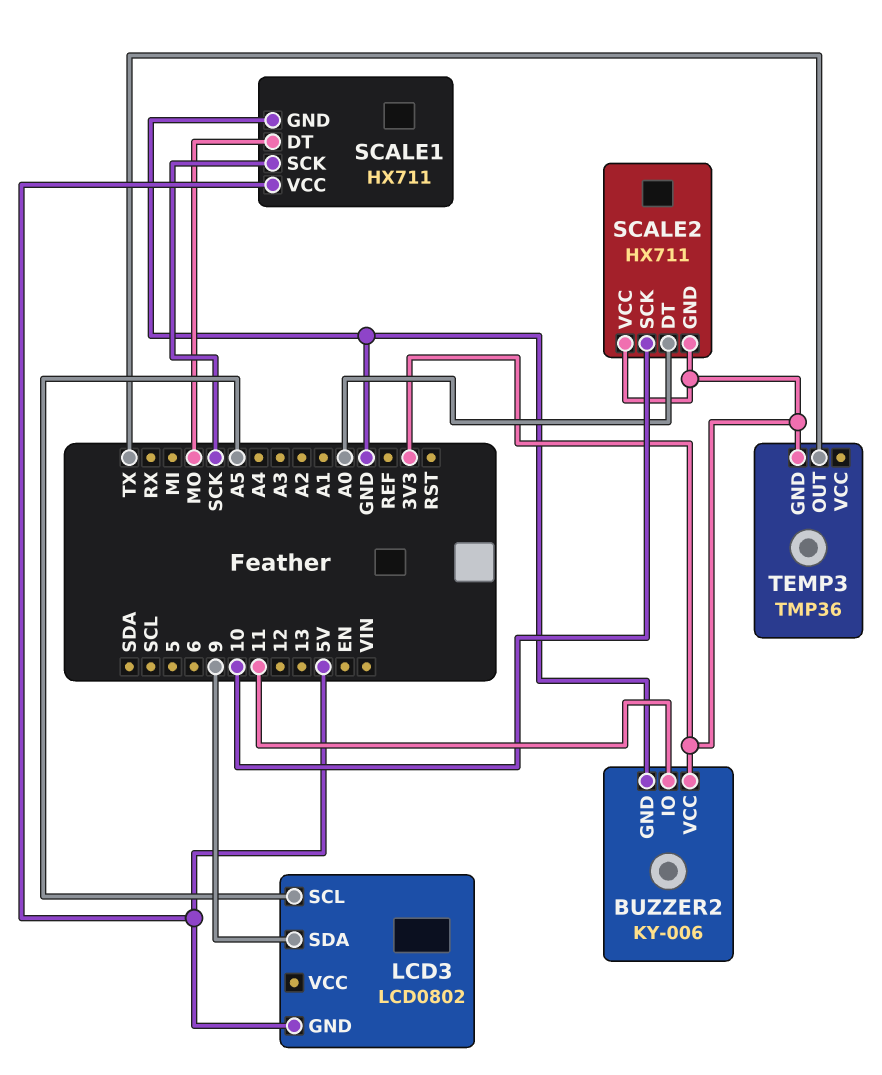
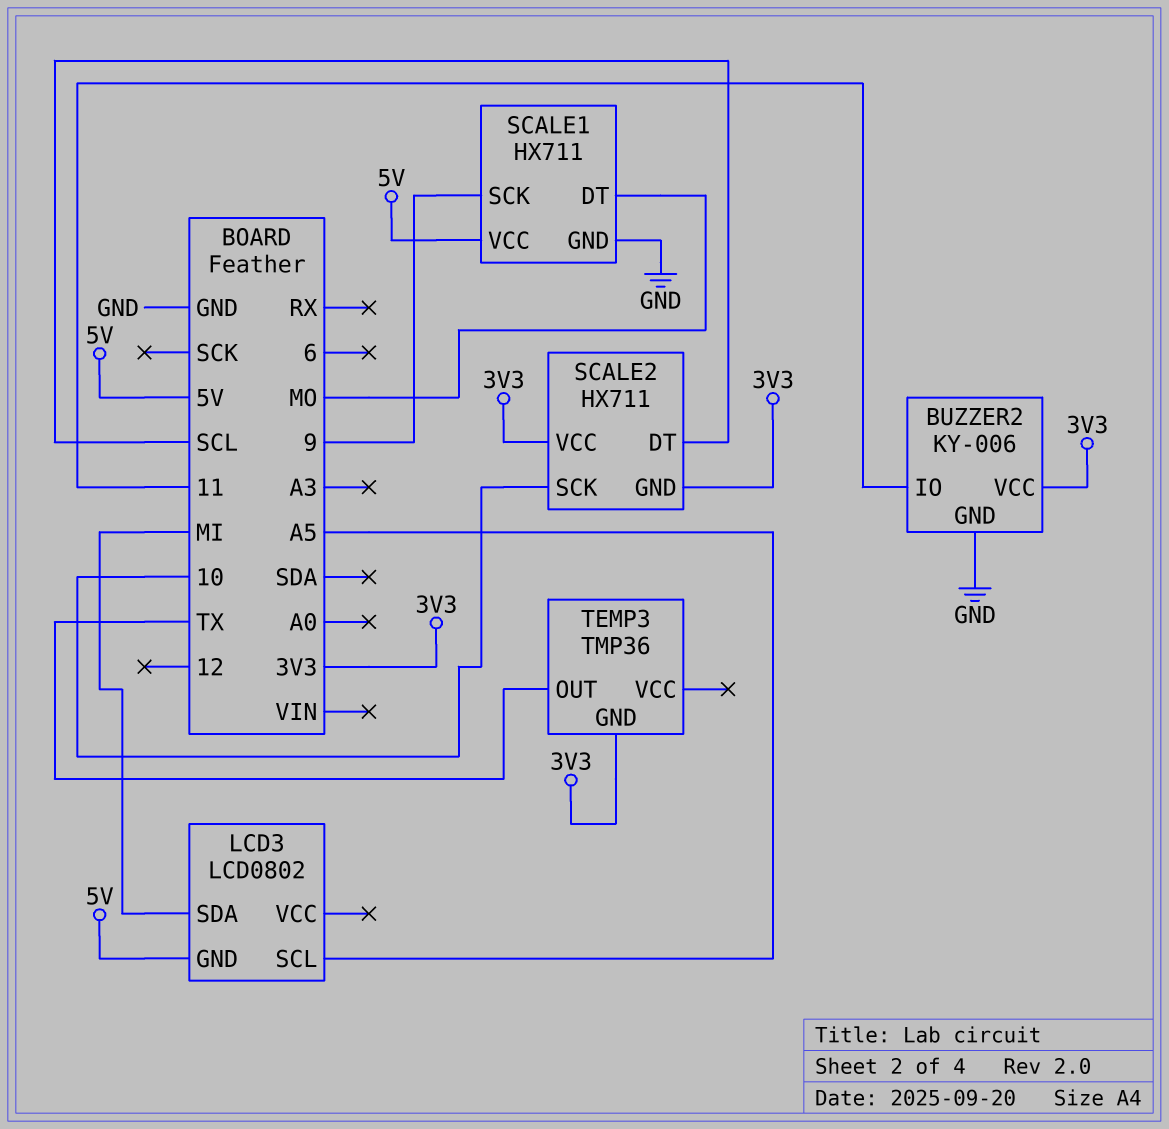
LCD3 pin SDA: 9 -> MI
SCALE1 pin SCK: SCK -> 9
SCALE2 pin DT: A0 -> SCL

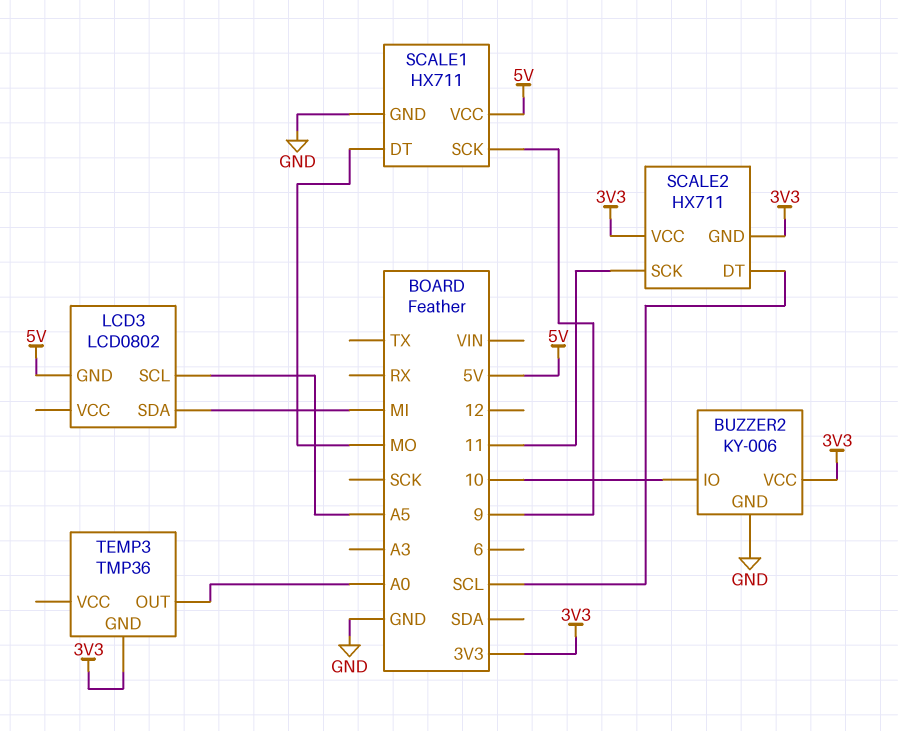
BUZZER2 pin IO: 11 -> 10
SCALE2 pin SCK: 10 -> 11
TEMP3 pin OUT: TX -> A0

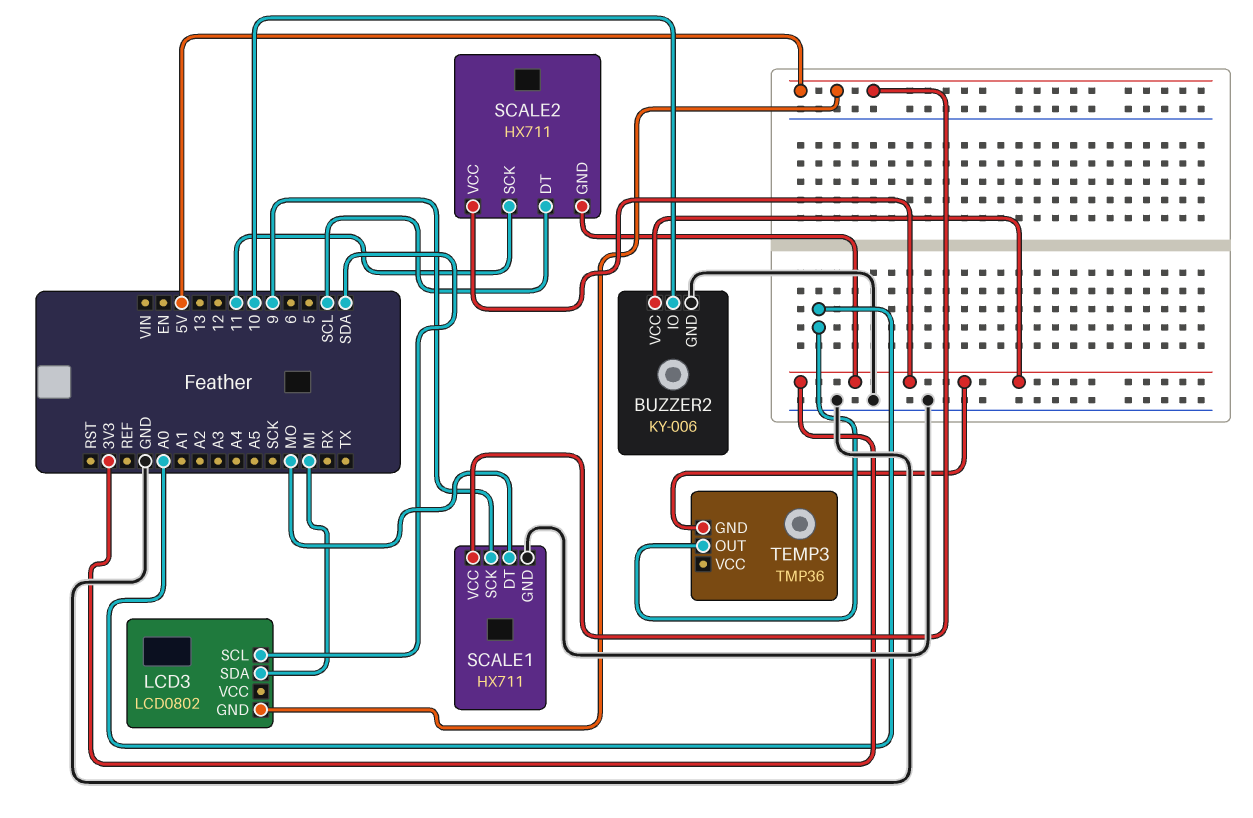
LCD3 pin SCL: A5 -> SDA

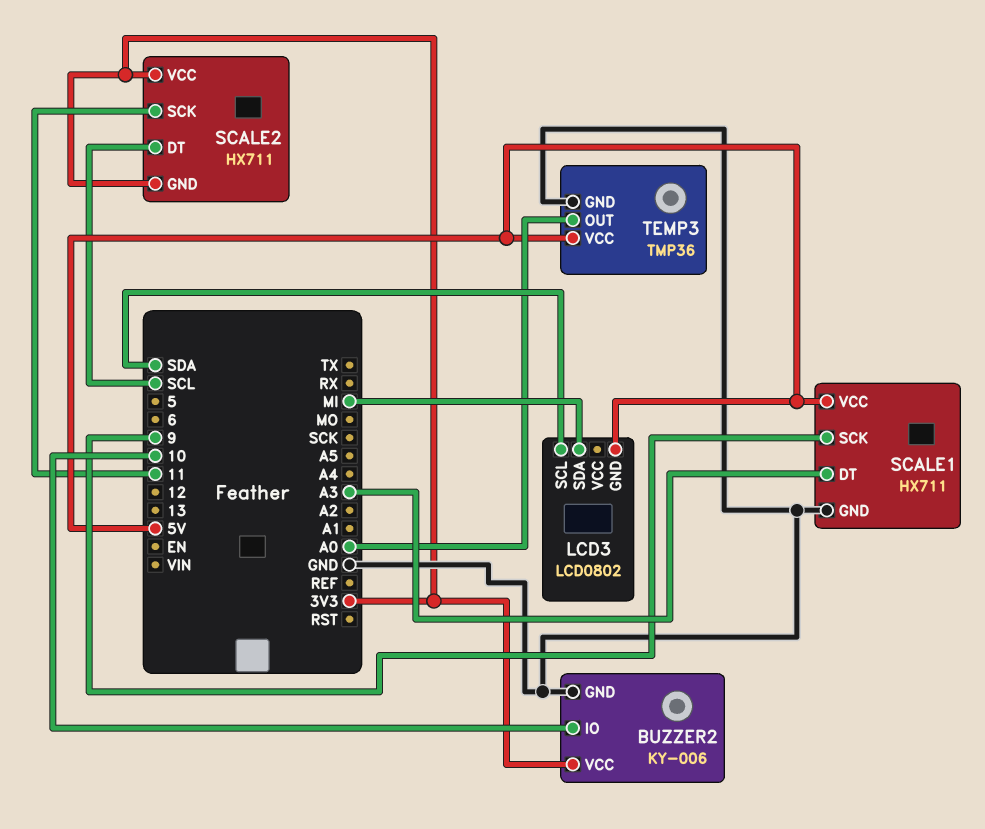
SCALE1 pin DT: MO -> A3
TEMP3 pin GND: 3V3 -> GND
TEMP3 pin VCC: none -> 5V

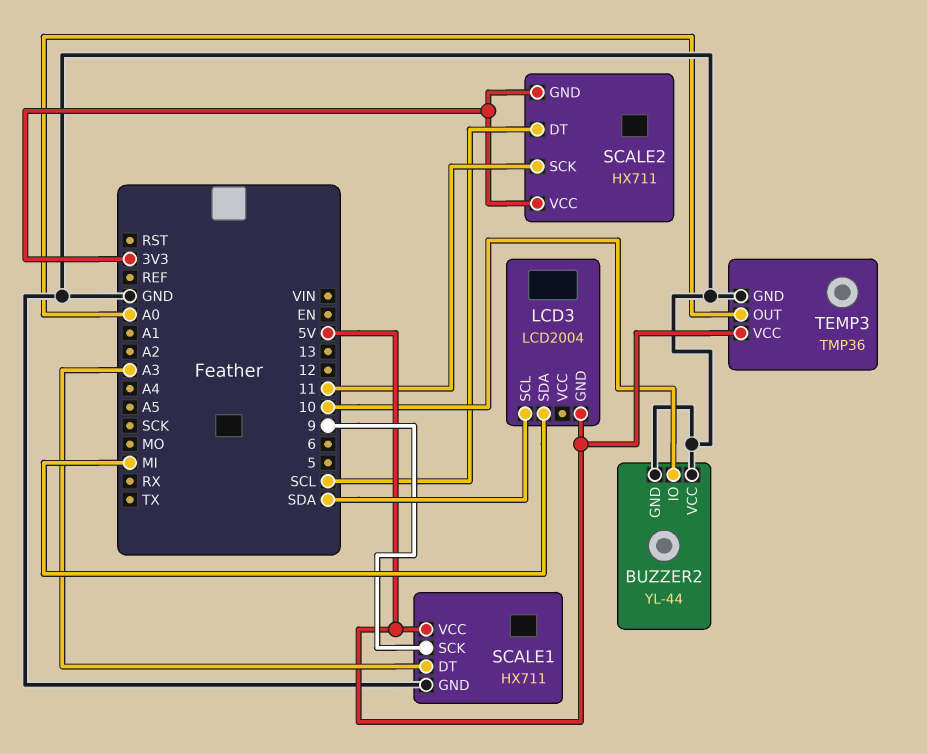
BUZZER2: KY-006 -> YL-44
BUZZER2 pin VCC: 3V3 -> GND
LCD3: LCD0802 -> LCD2004

